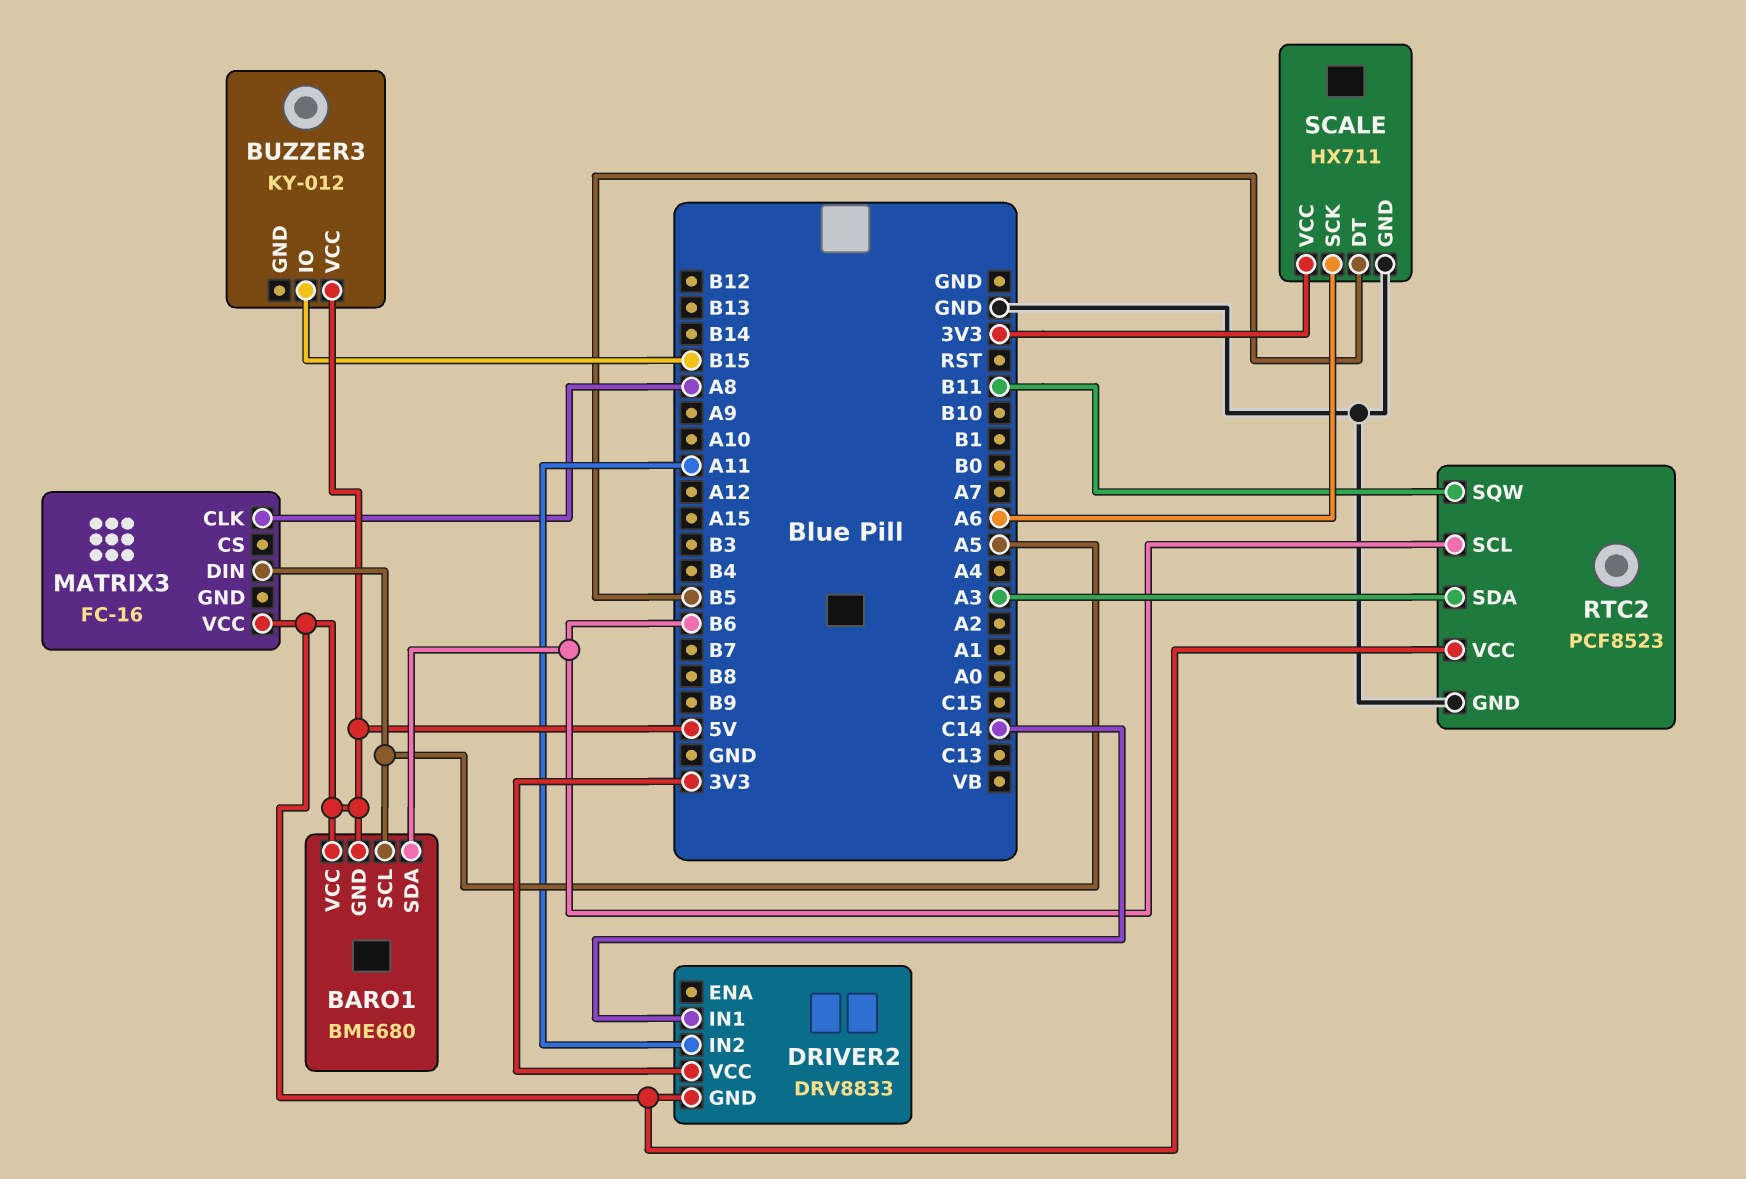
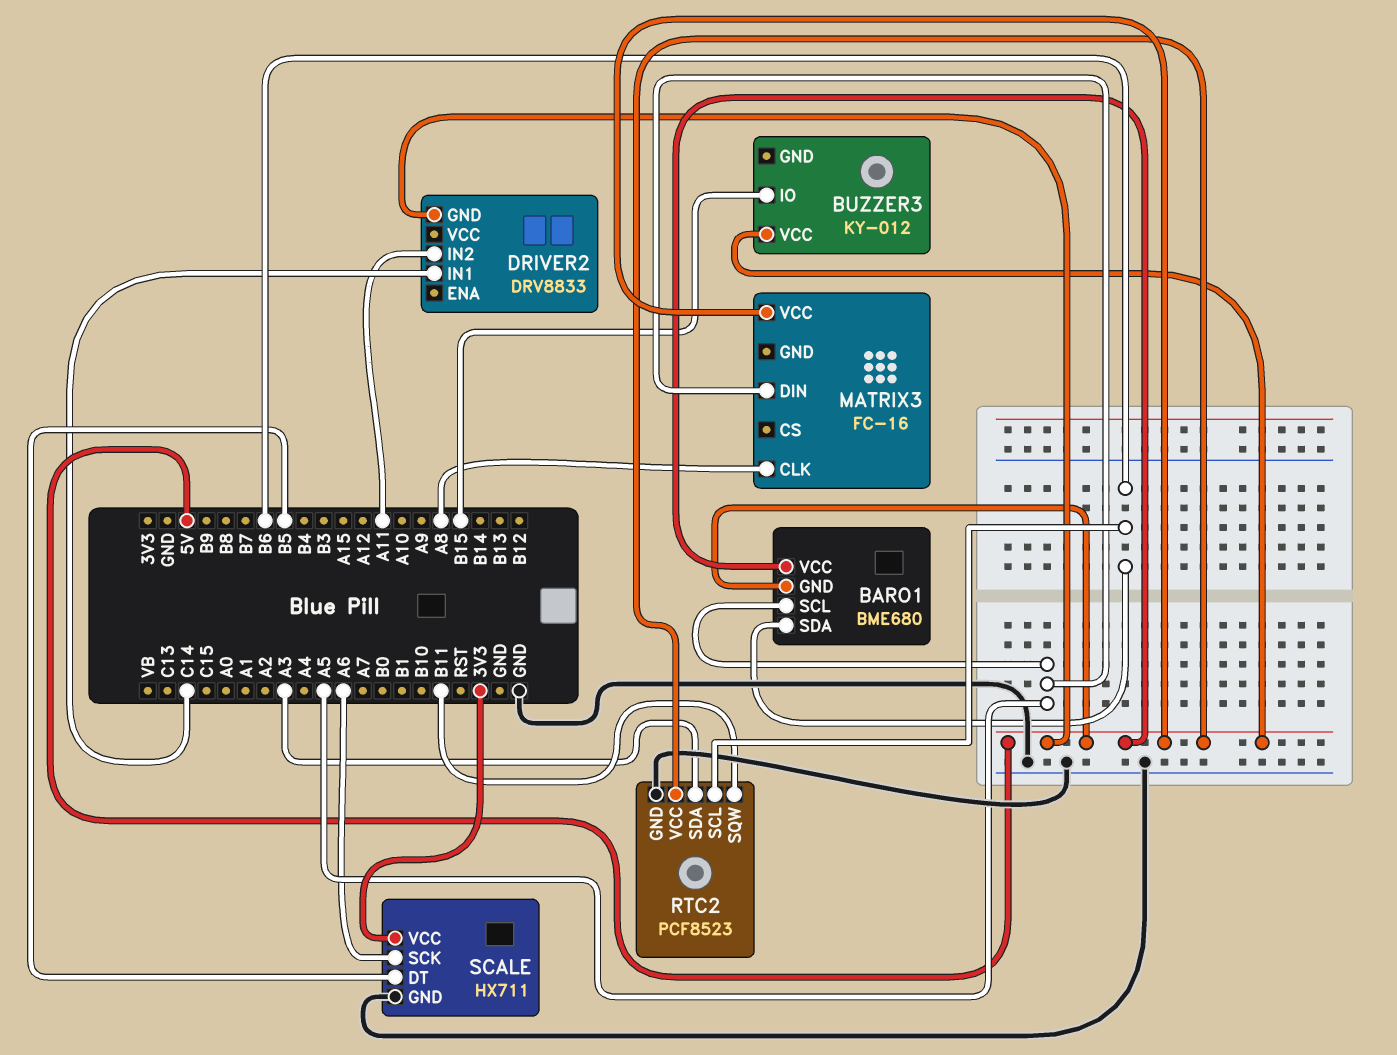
DRIVER2 pin VCC: 3V3 -> none

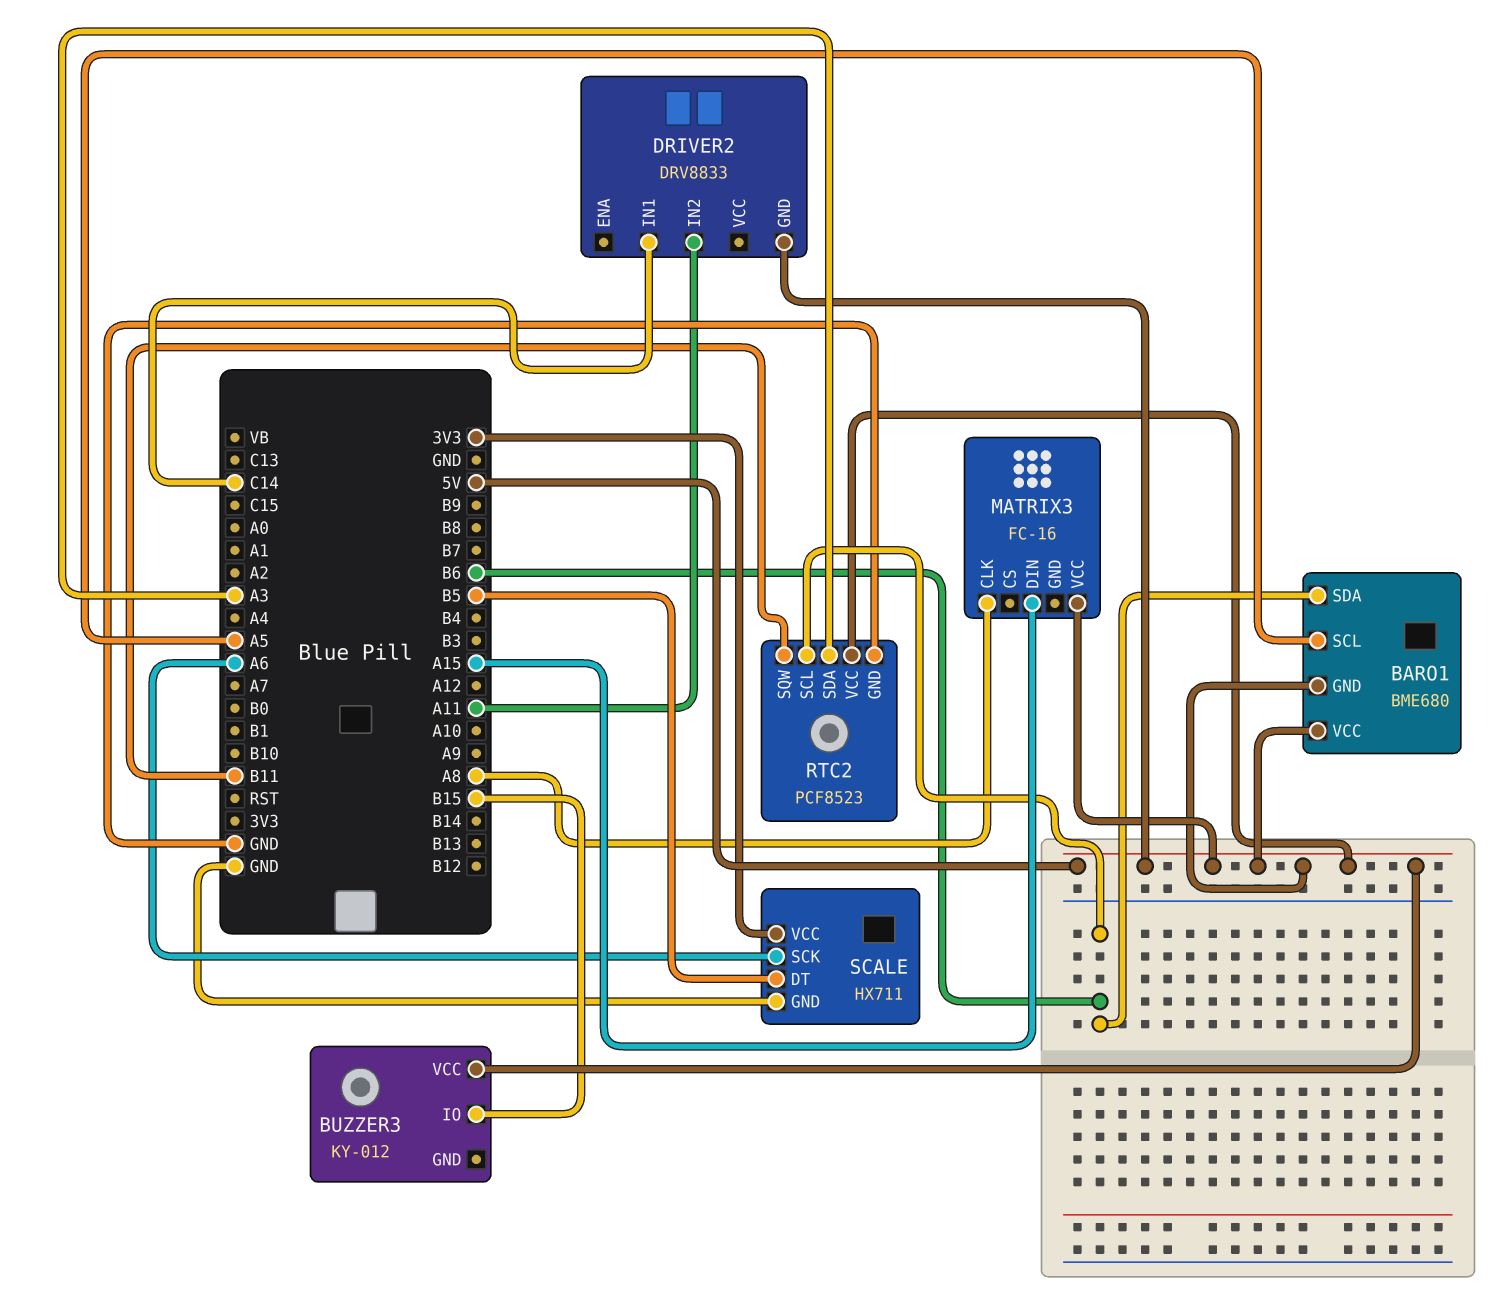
MATRIX3 pin DIN: A5 -> A15

